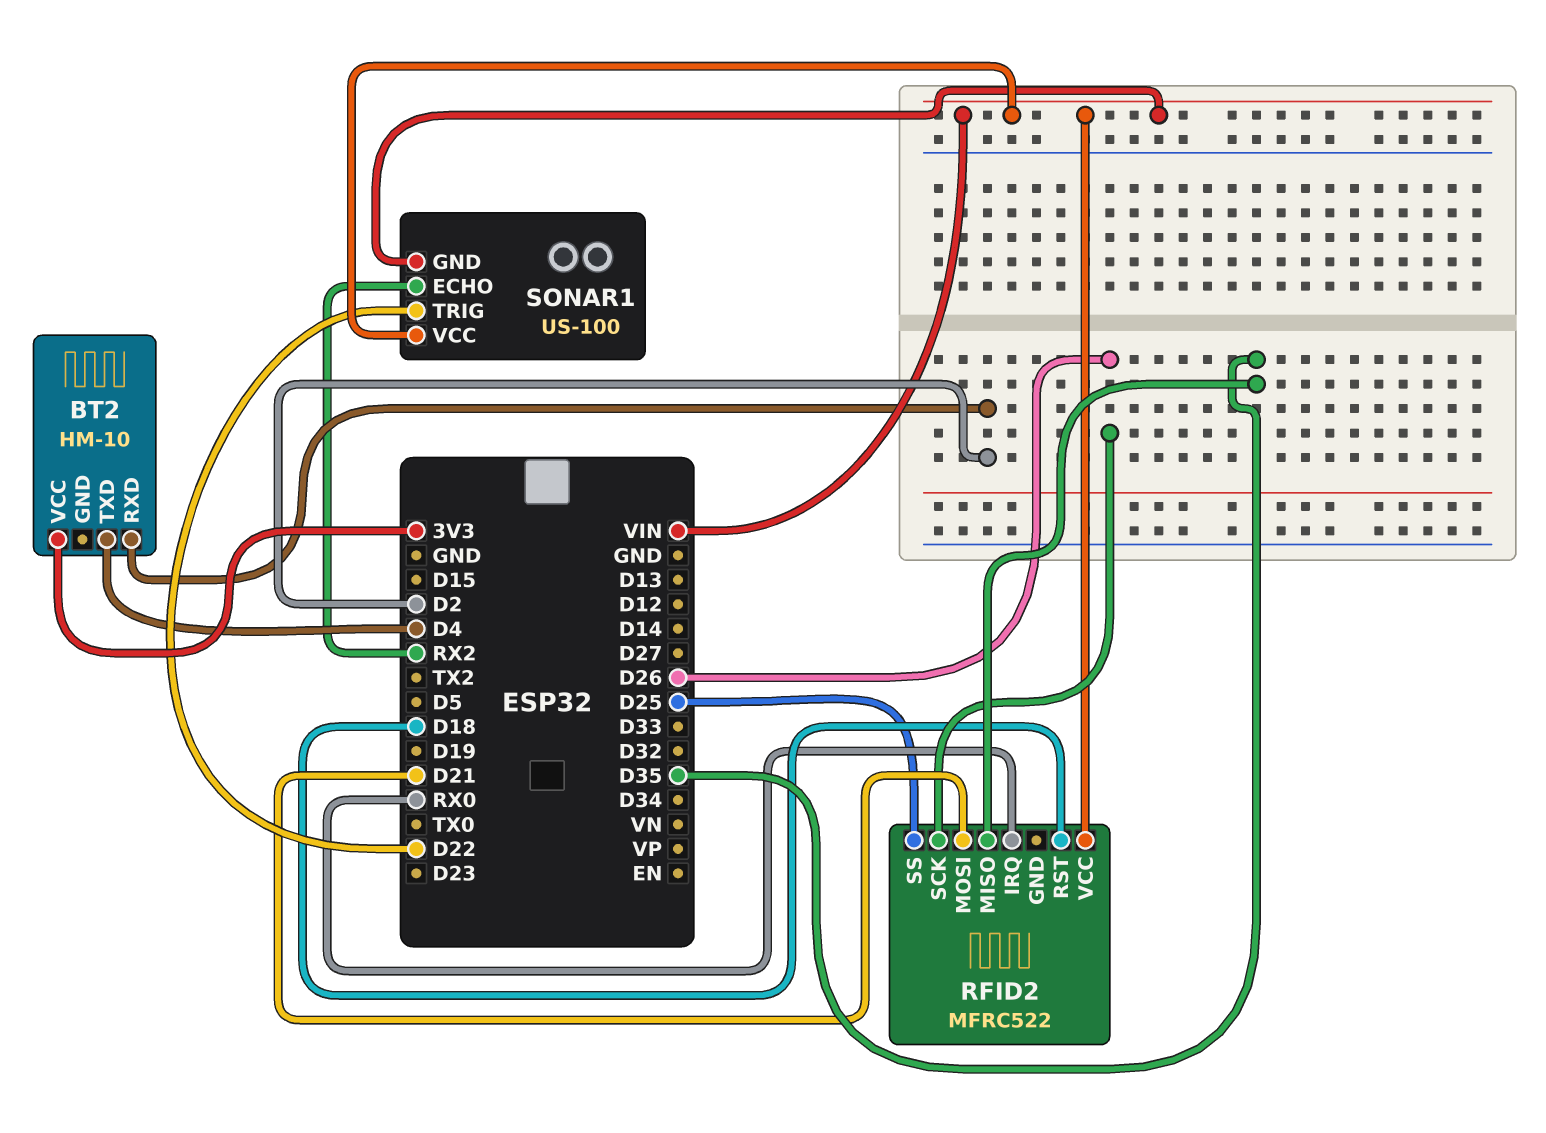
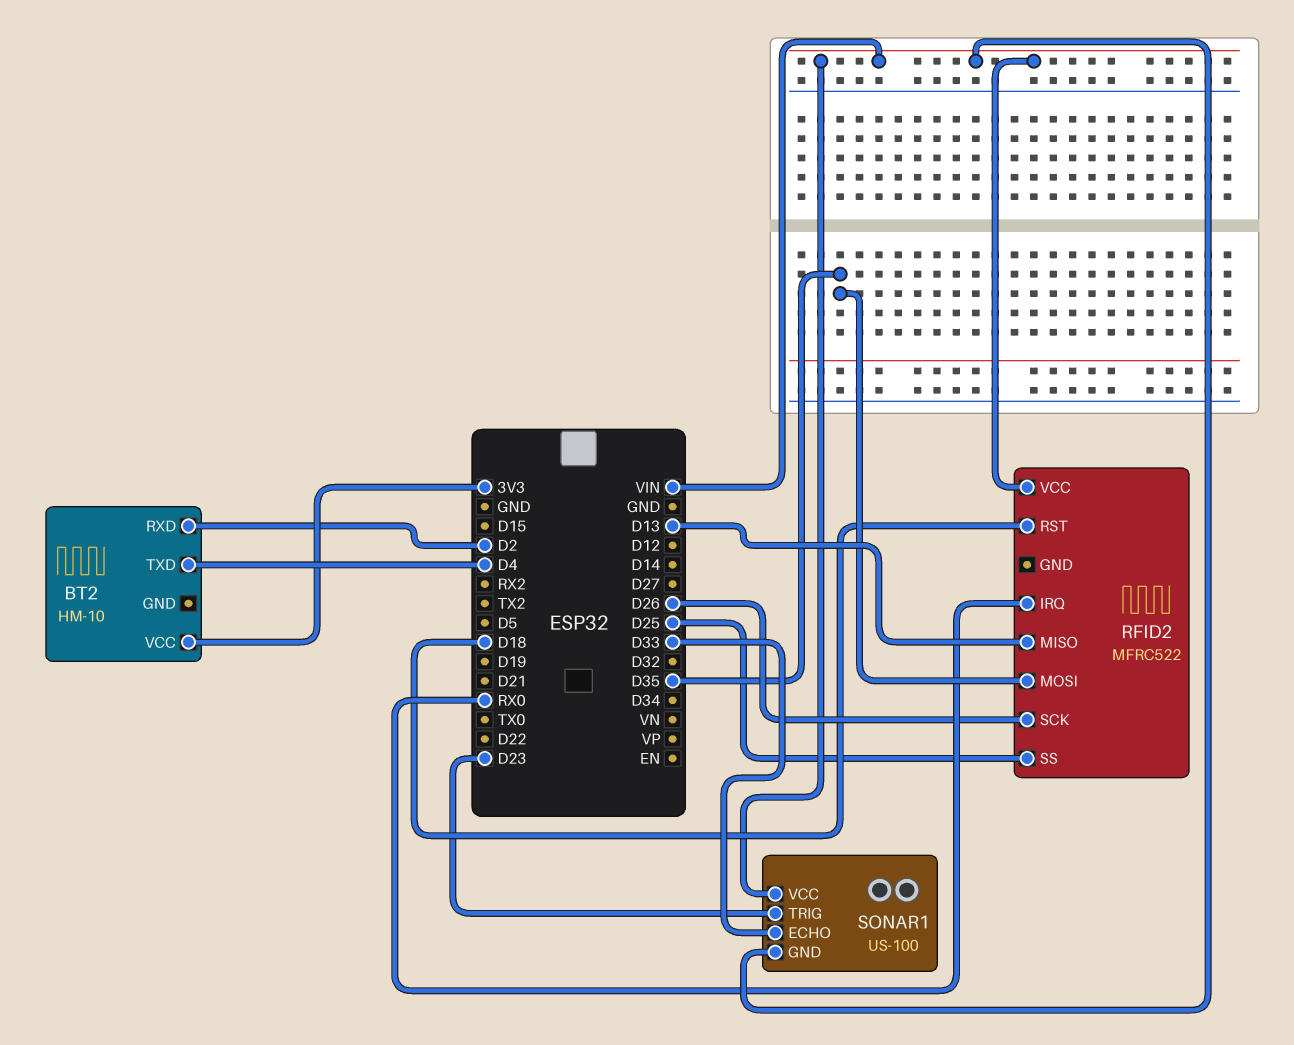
RFID2 pin MISO: D35 -> D13
RFID2 pin MOSI: D21 -> D35
SONAR1 pin ECHO: RX2 -> D33
SONAR1 pin TRIG: D22 -> D23

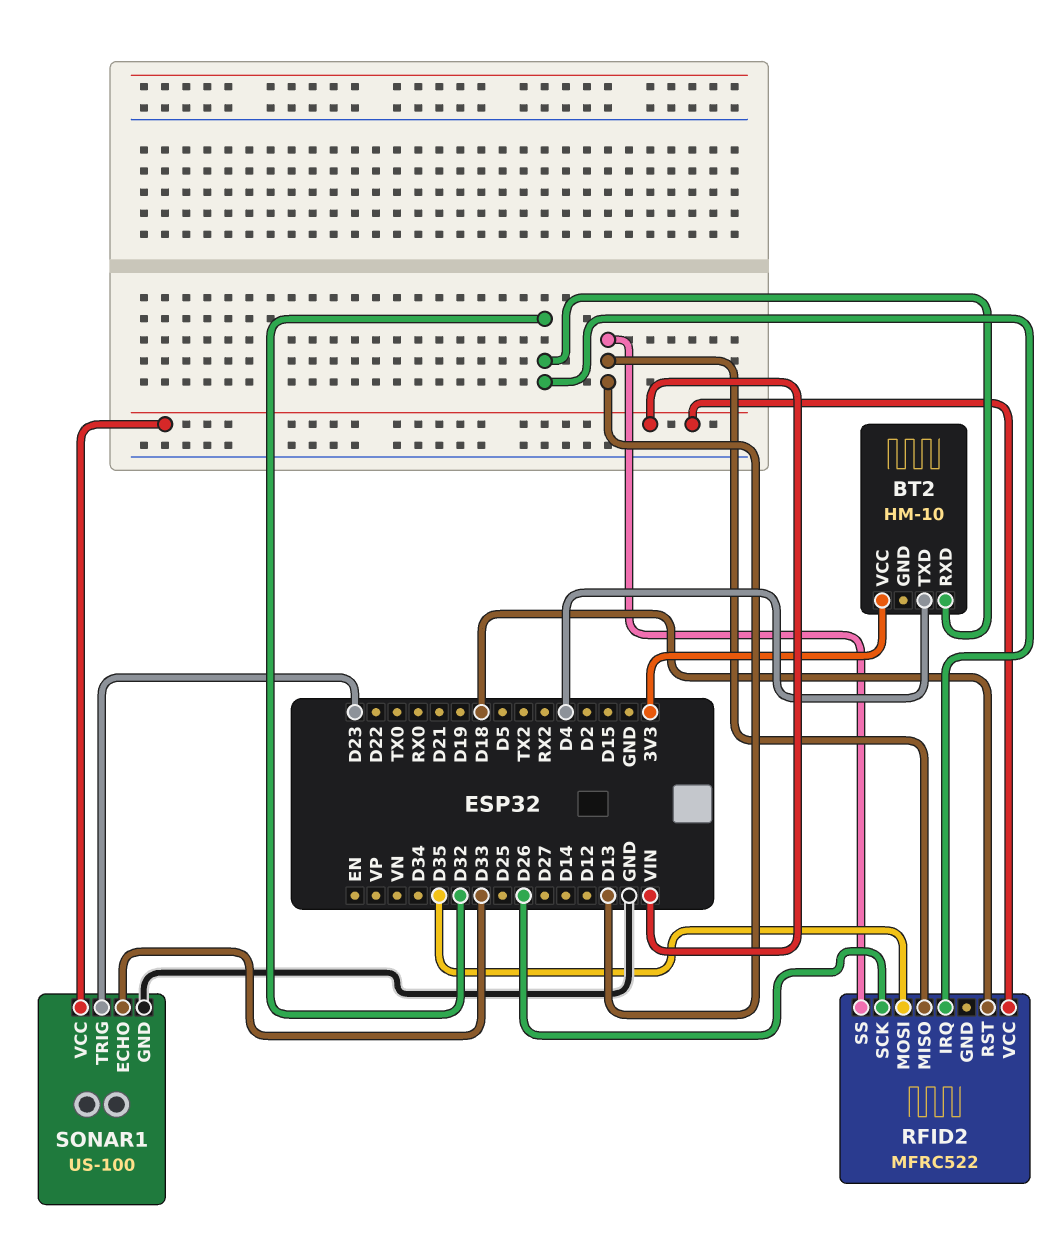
BT2 pin RXD: D2 -> D32
RFID2 pin IRQ: RX0 -> D32
RFID2 pin SS: D25 -> D13
SONAR1 pin GND: VIN -> GND

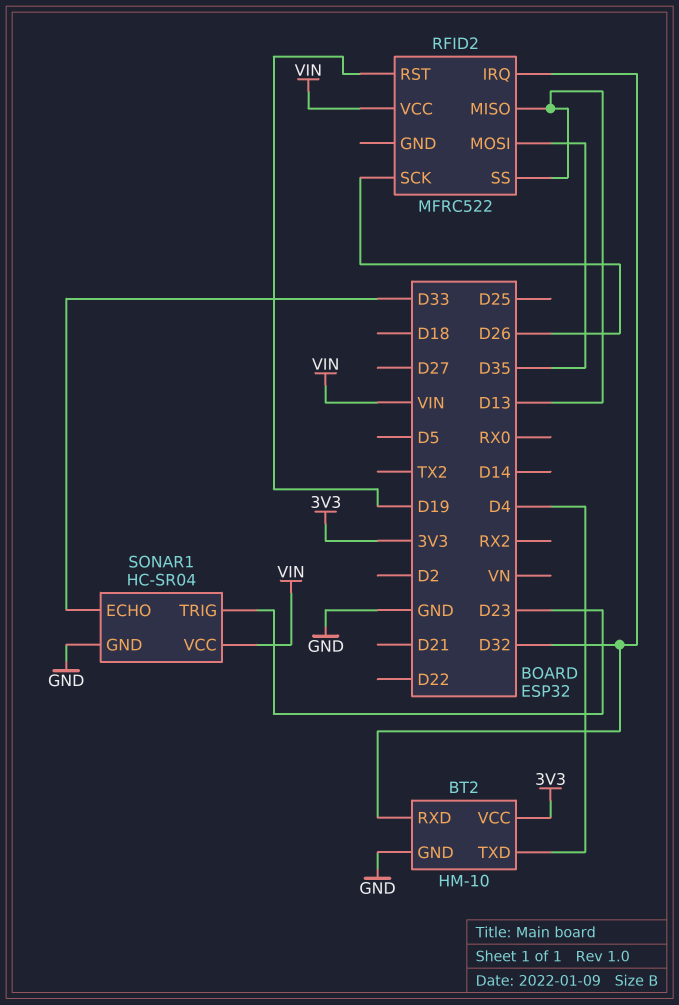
BT2 pin GND: none -> GND
RFID2 pin RST: D18 -> D19
SONAR1: US-100 -> HC-SR04

